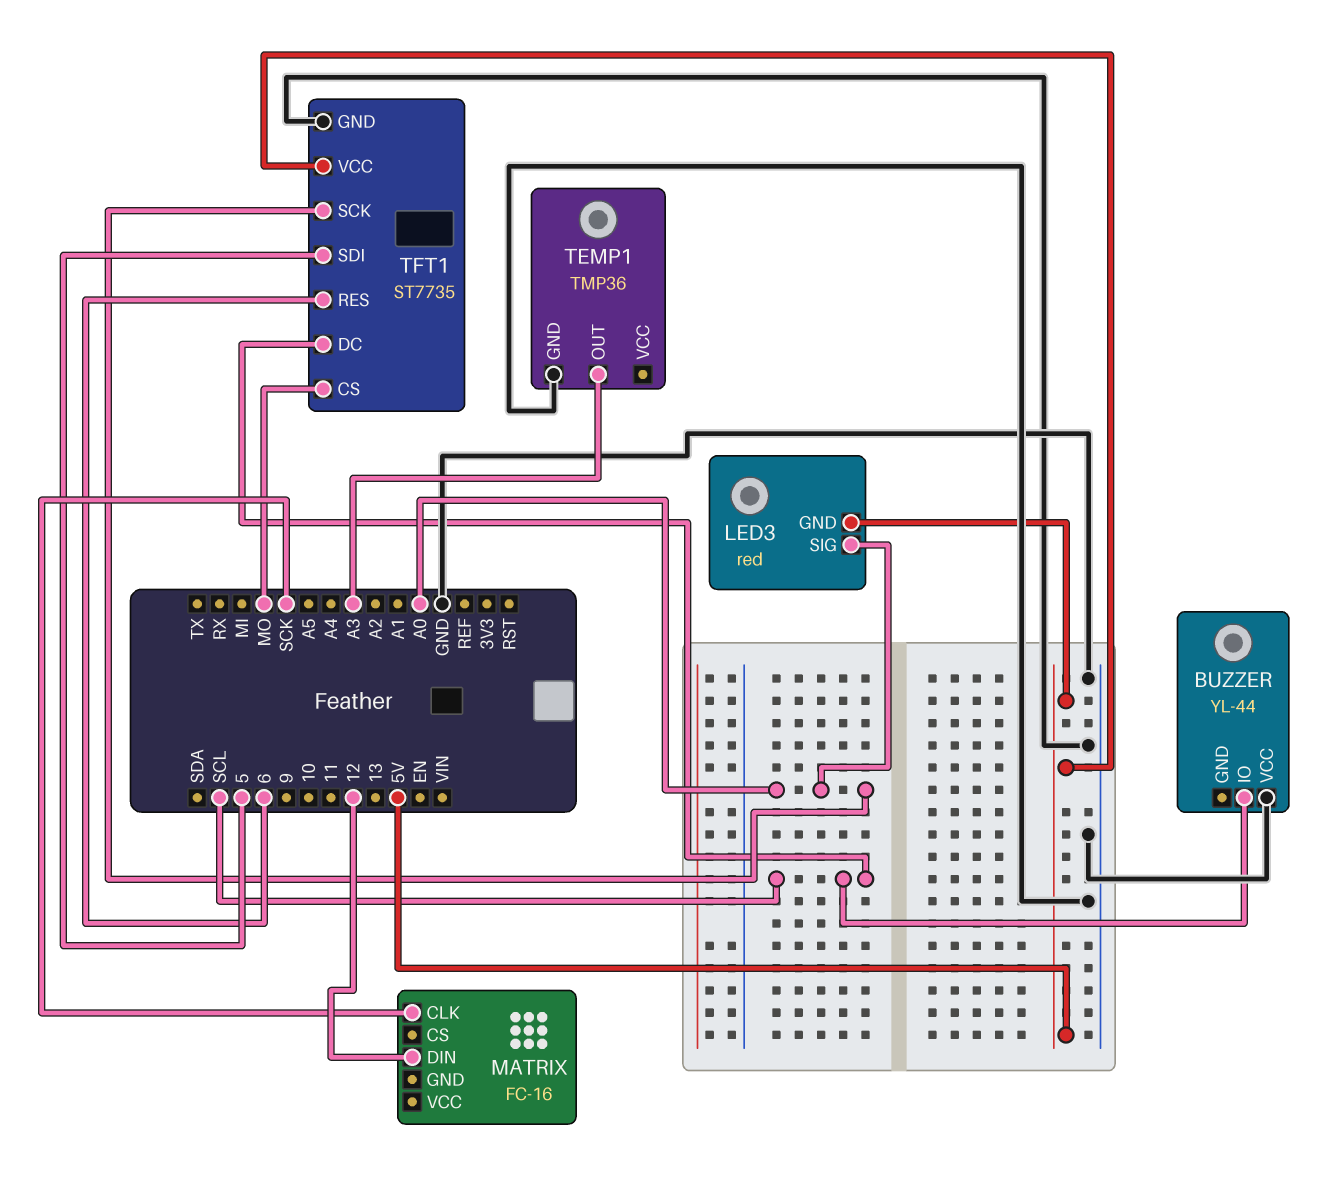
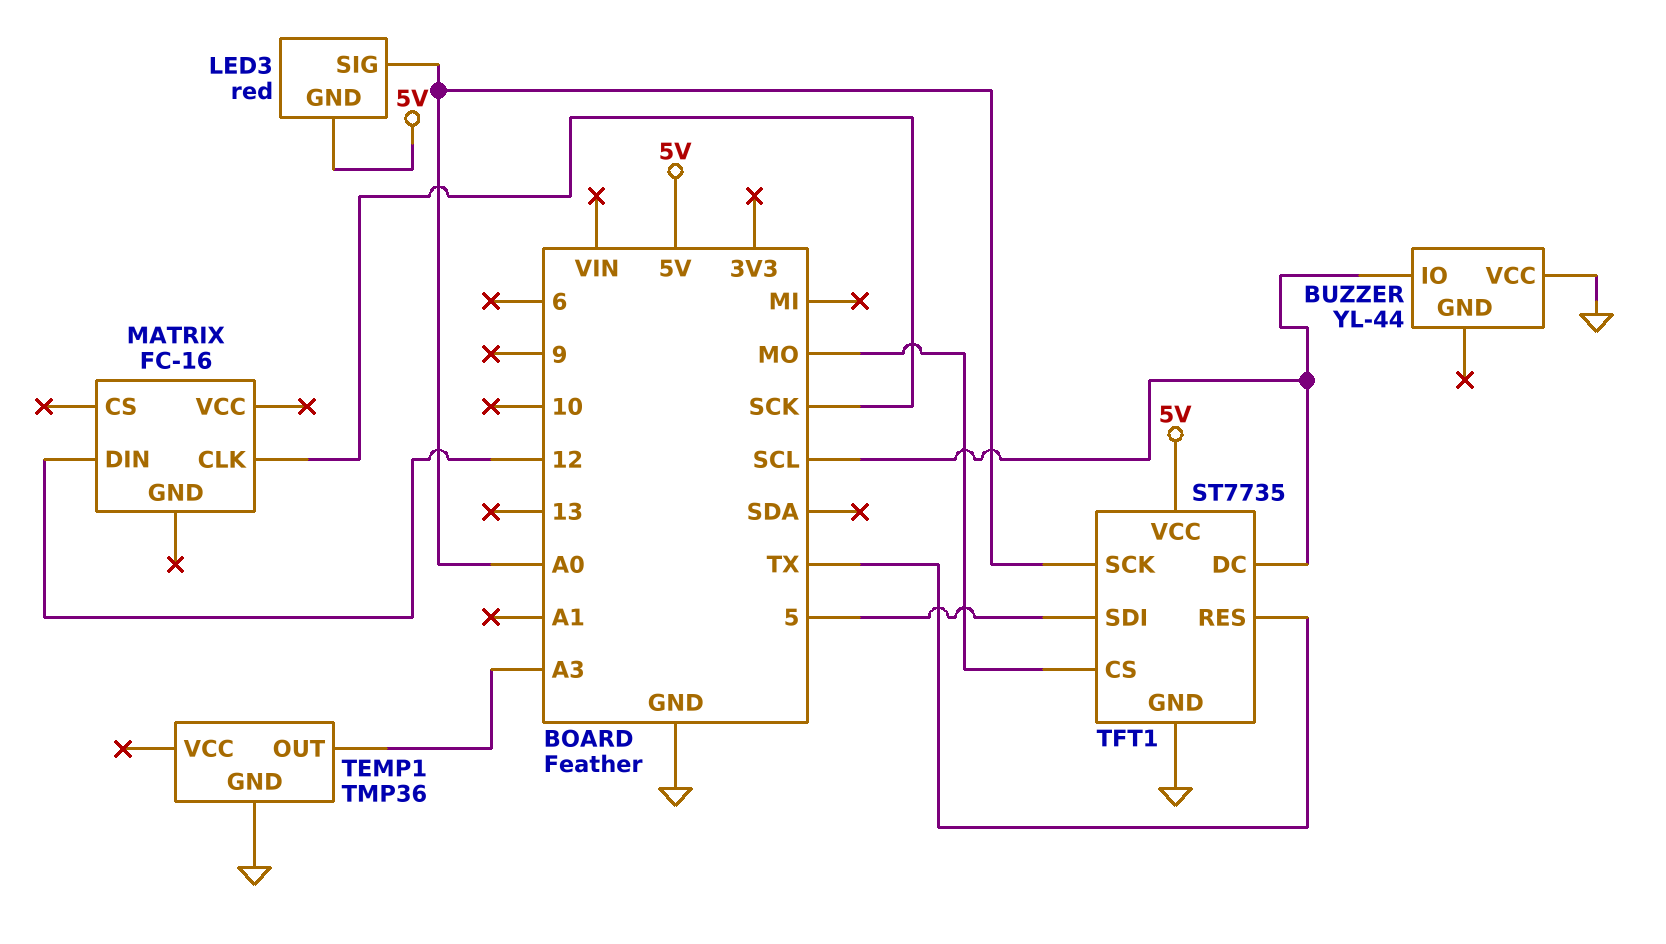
TFT1 pin RES: 6 -> TX

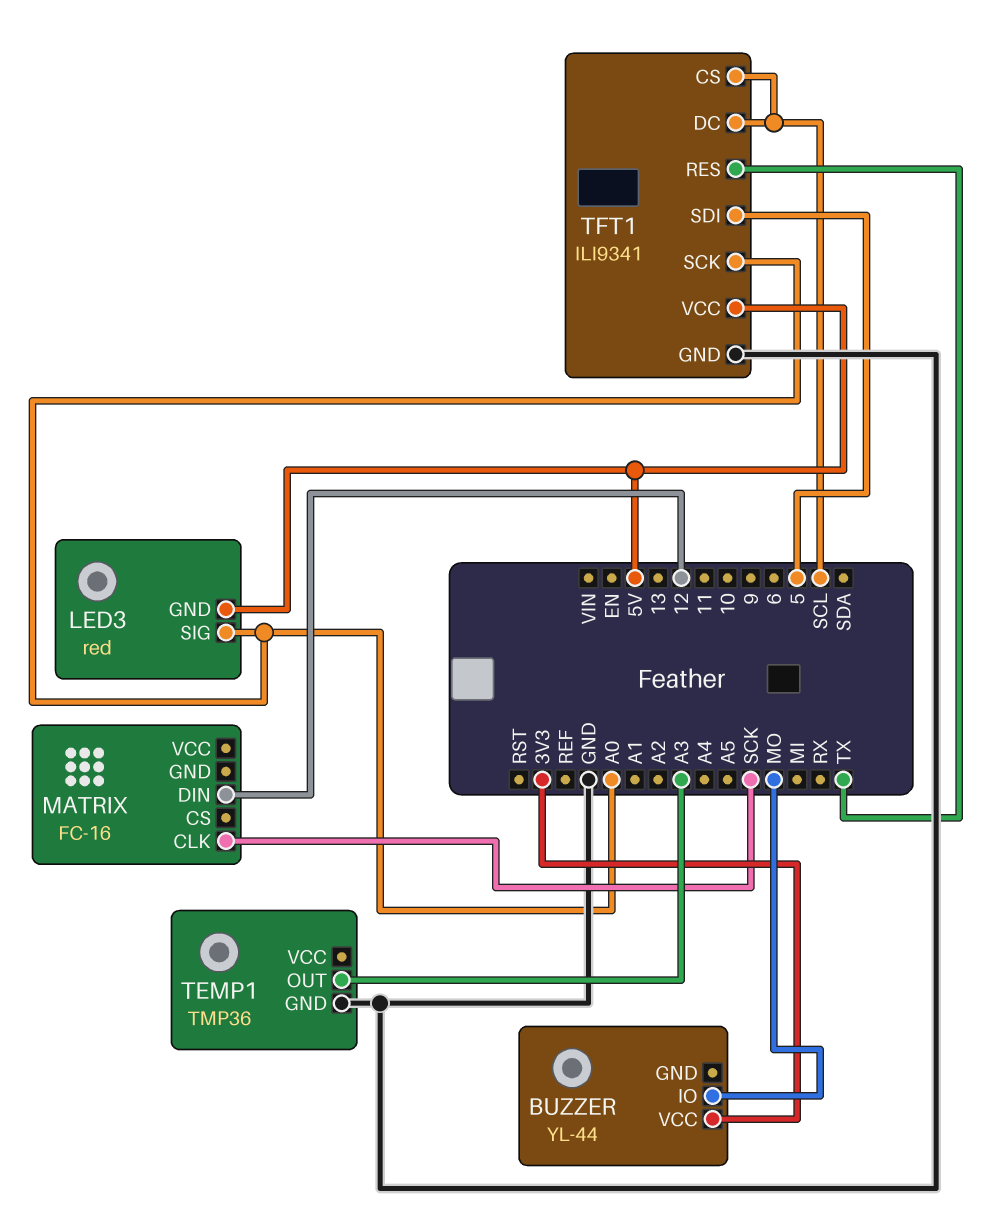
BUZZER pin IO: SCL -> MO
BUZZER pin VCC: GND -> 3V3
TFT1: ST7735 -> ILI9341
TFT1 pin CS: MO -> SCL

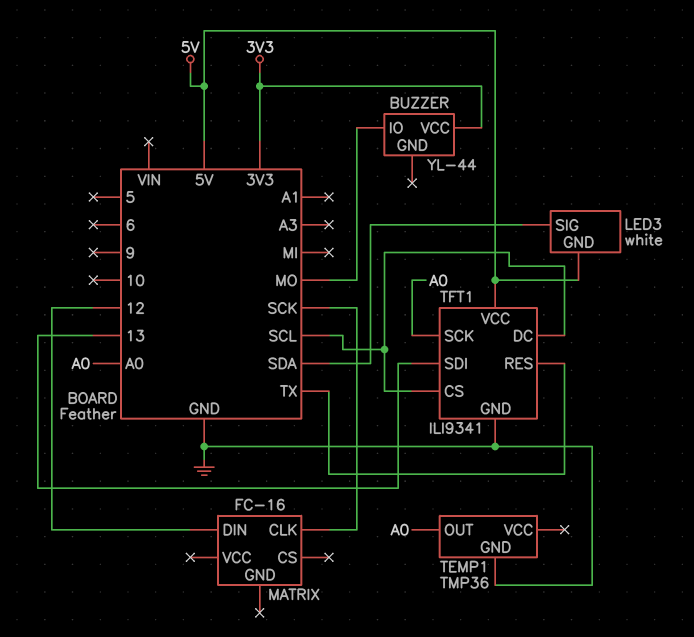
LED3: red -> white
LED3 pin SIG: A0 -> SDA
TEMP1 pin OUT: A3 -> A0
TFT1 pin SDI: 5 -> 13

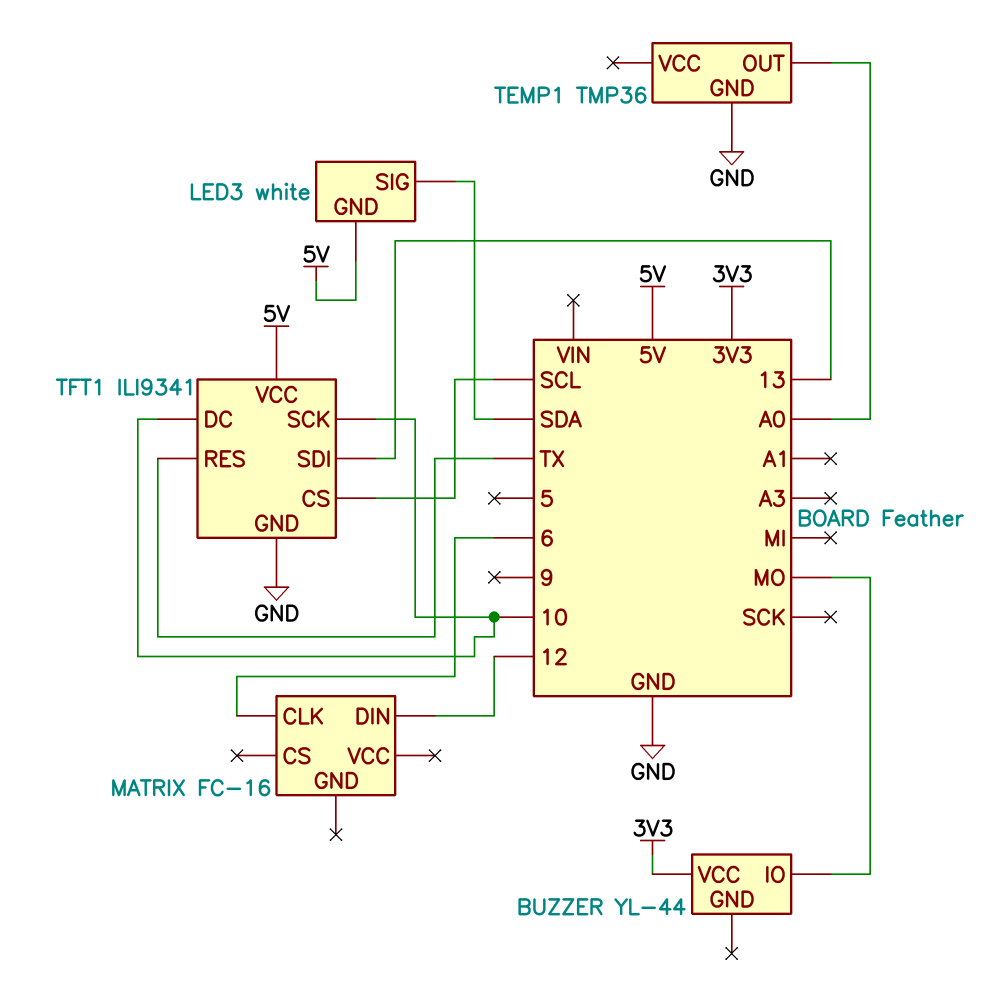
MATRIX pin CLK: SCK -> 6
TFT1 pin DC: SCL -> 10
TFT1 pin SCK: A0 -> 10

